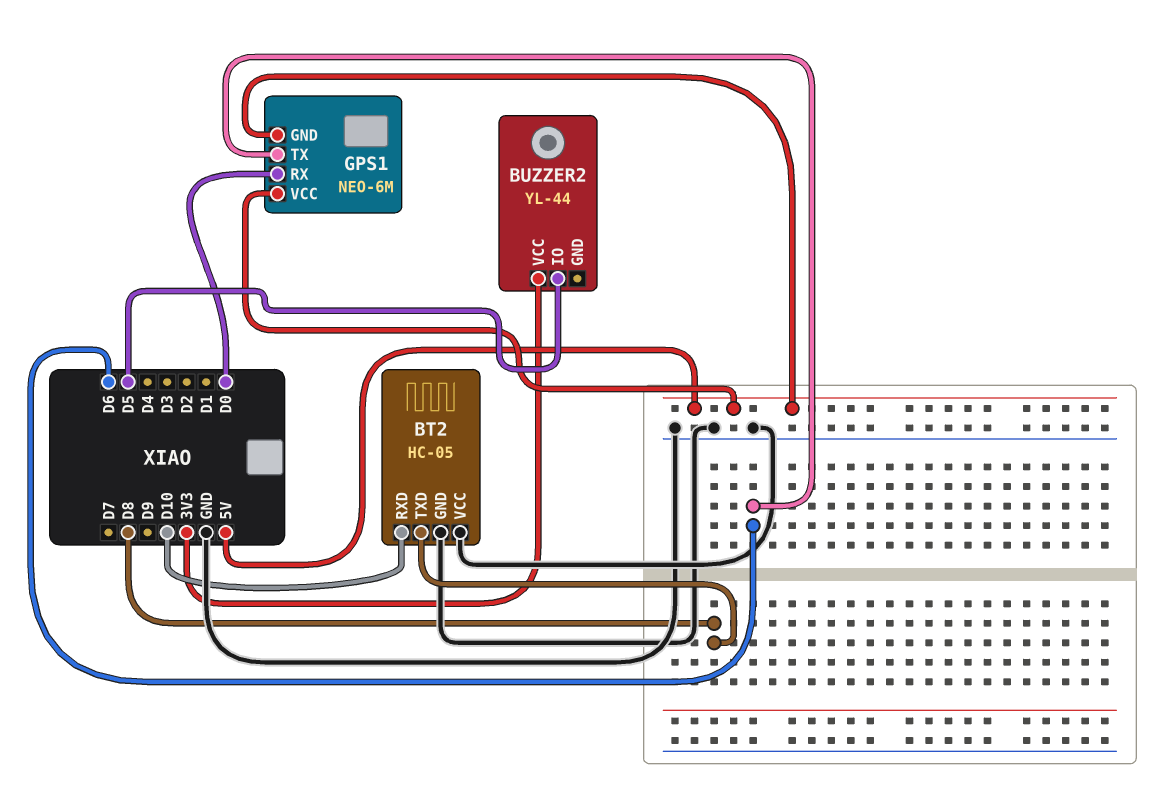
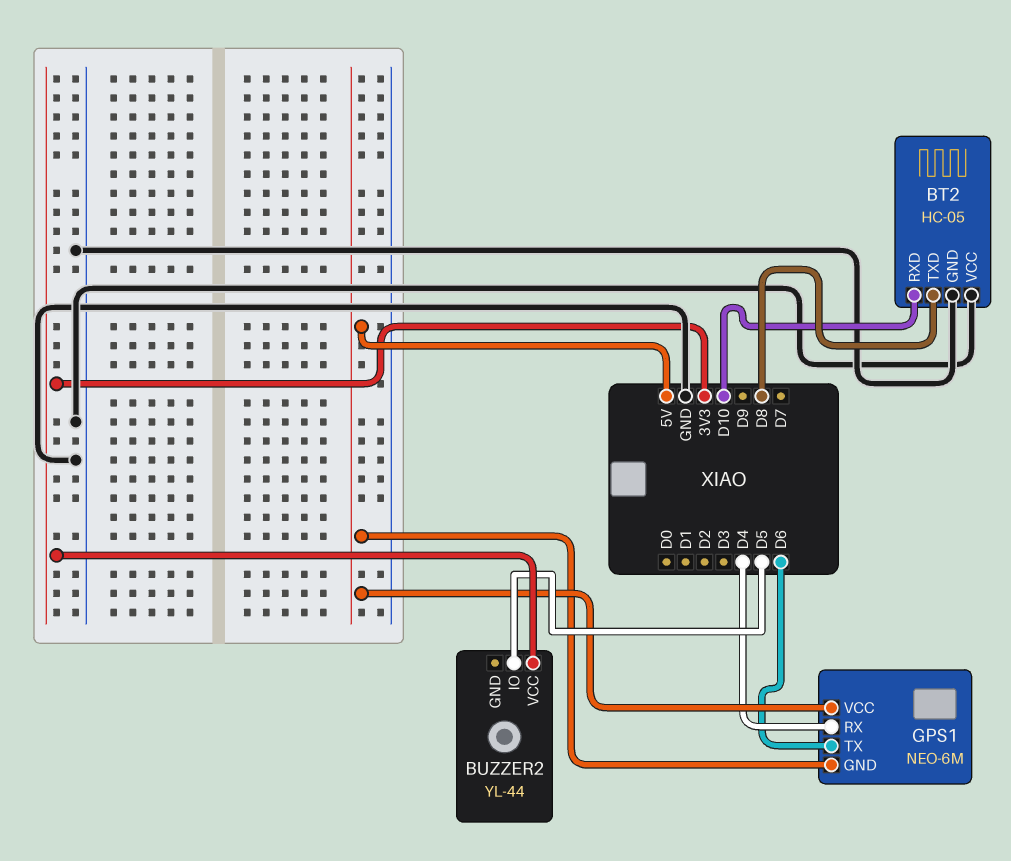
GPS1 pin RX: D0 -> D4

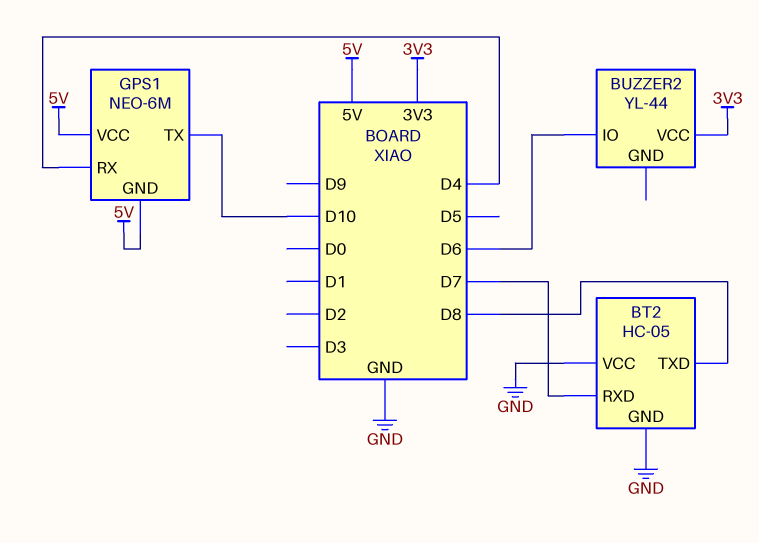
BT2 pin RXD: D10 -> D7
BUZZER2 pin IO: D5 -> D6
GPS1 pin TX: D6 -> D10

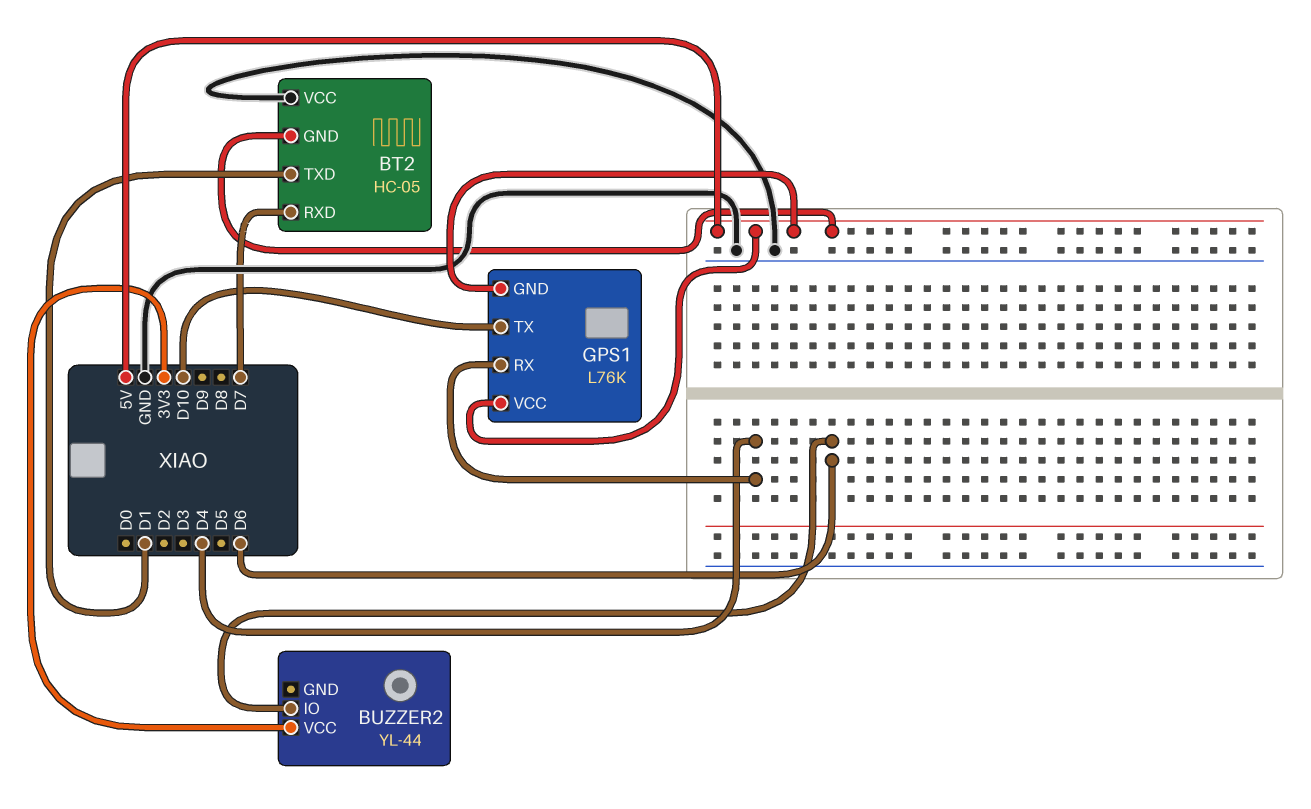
BT2 pin GND: GND -> 5V
BT2 pin TXD: D8 -> D1
GPS1: NEO-6M -> L76K

